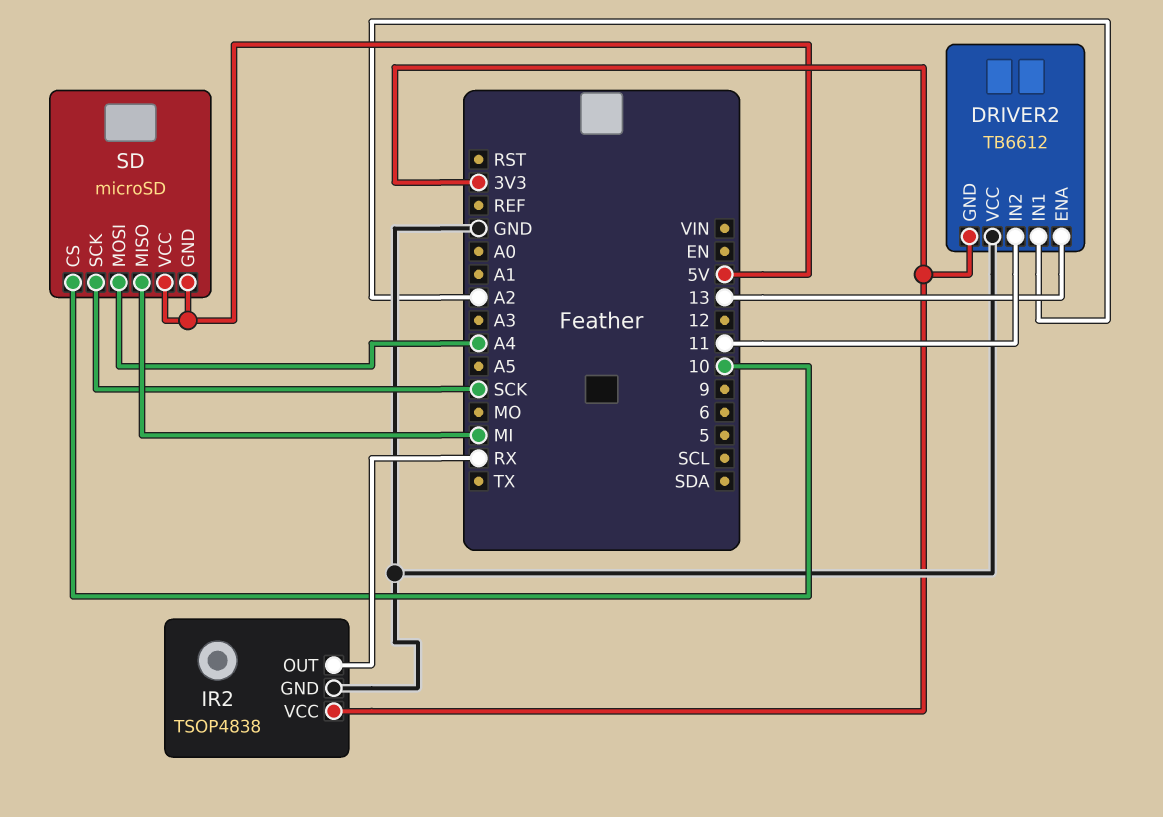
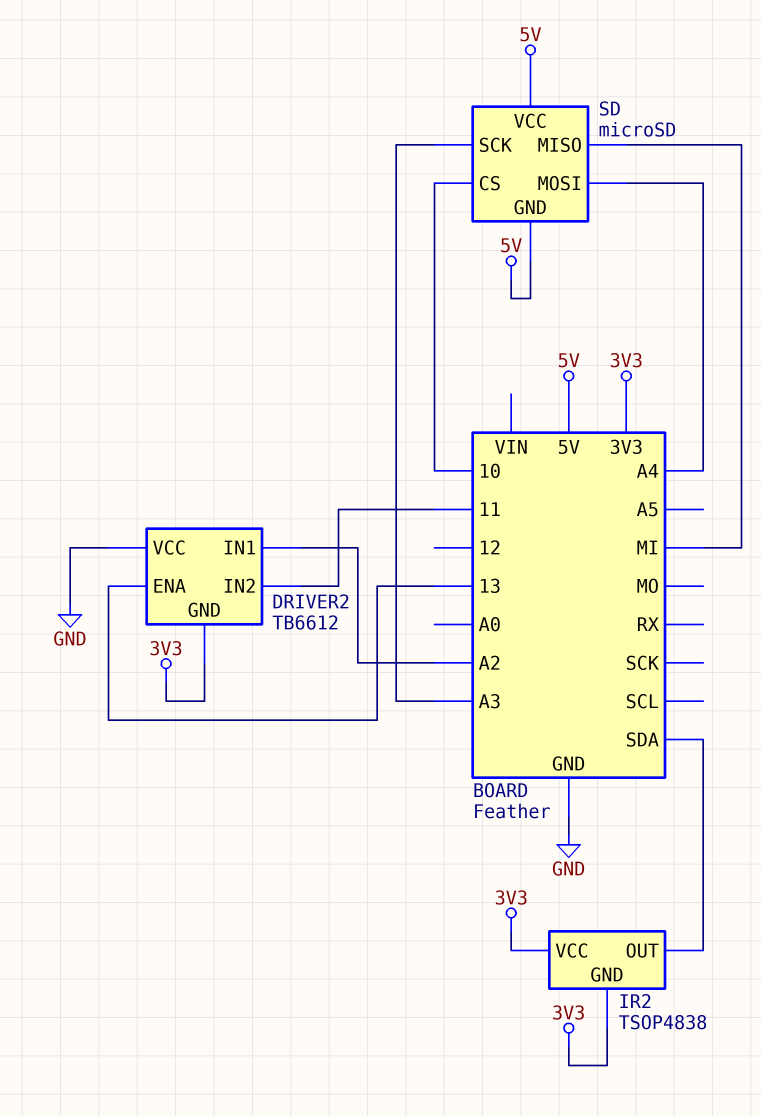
IR2 pin GND: GND -> 3V3
IR2 pin OUT: RX -> SDA
SD pin SCK: SCK -> A3

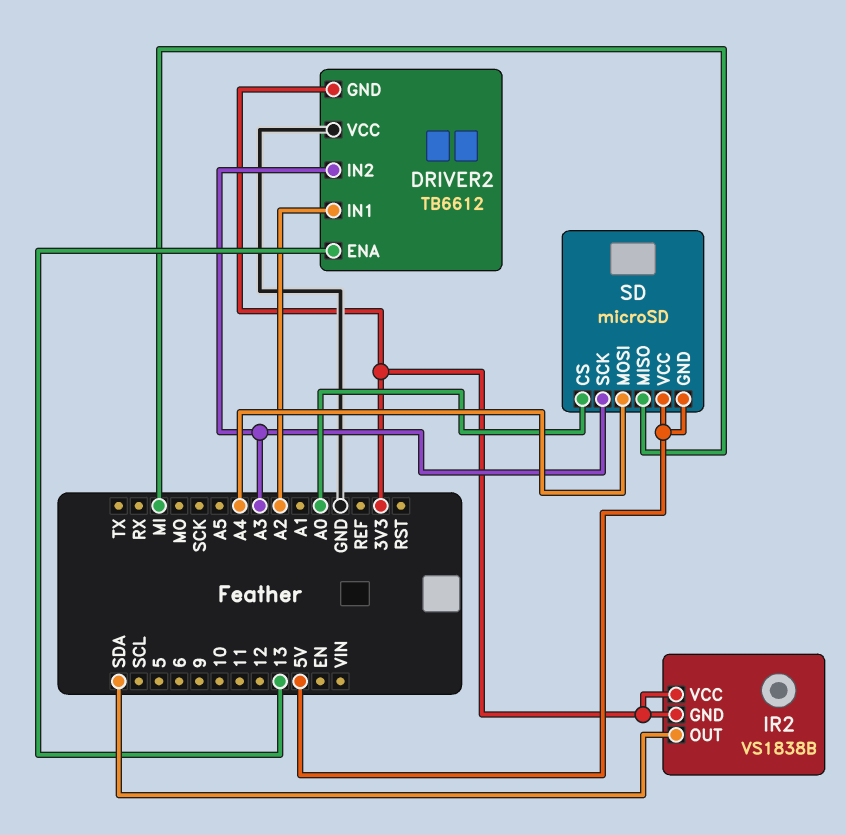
DRIVER2 pin IN2: 11 -> A3
IR2: TSOP4838 -> VS1838B
SD pin CS: 10 -> A0

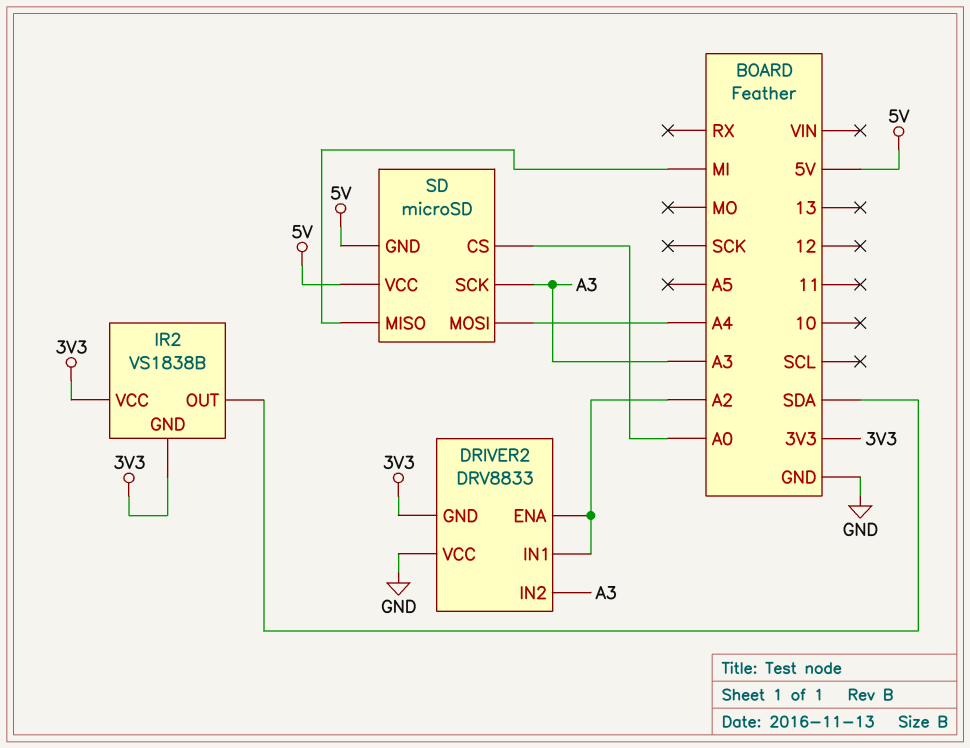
DRIVER2: TB6612 -> DRV8833
DRIVER2 pin ENA: 13 -> A2

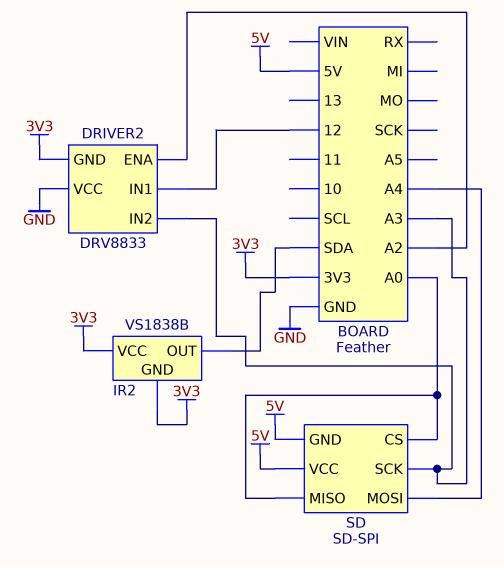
DRIVER2 pin IN1: A2 -> 12
SD: microSD -> SD-SPI
SD pin MISO: MI -> A0

